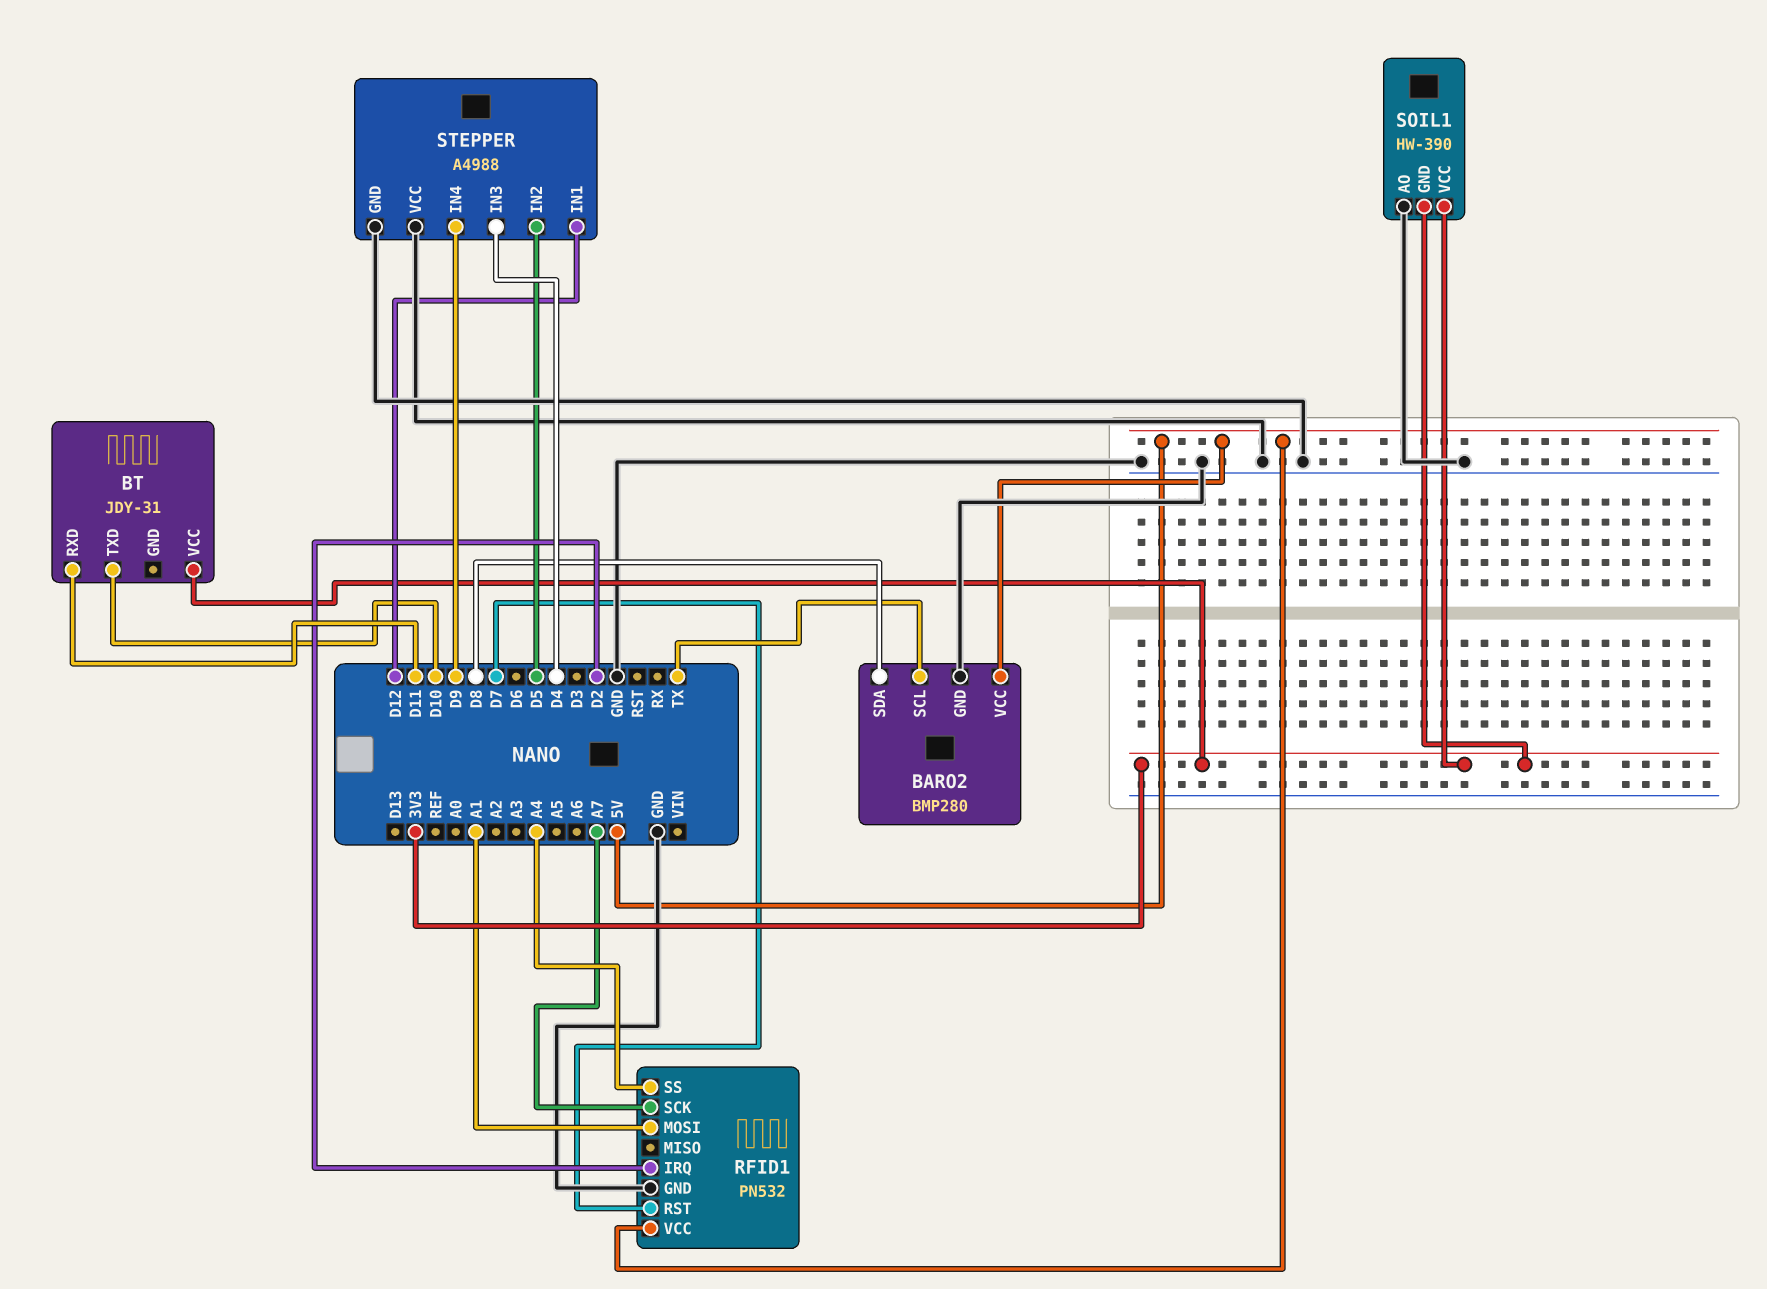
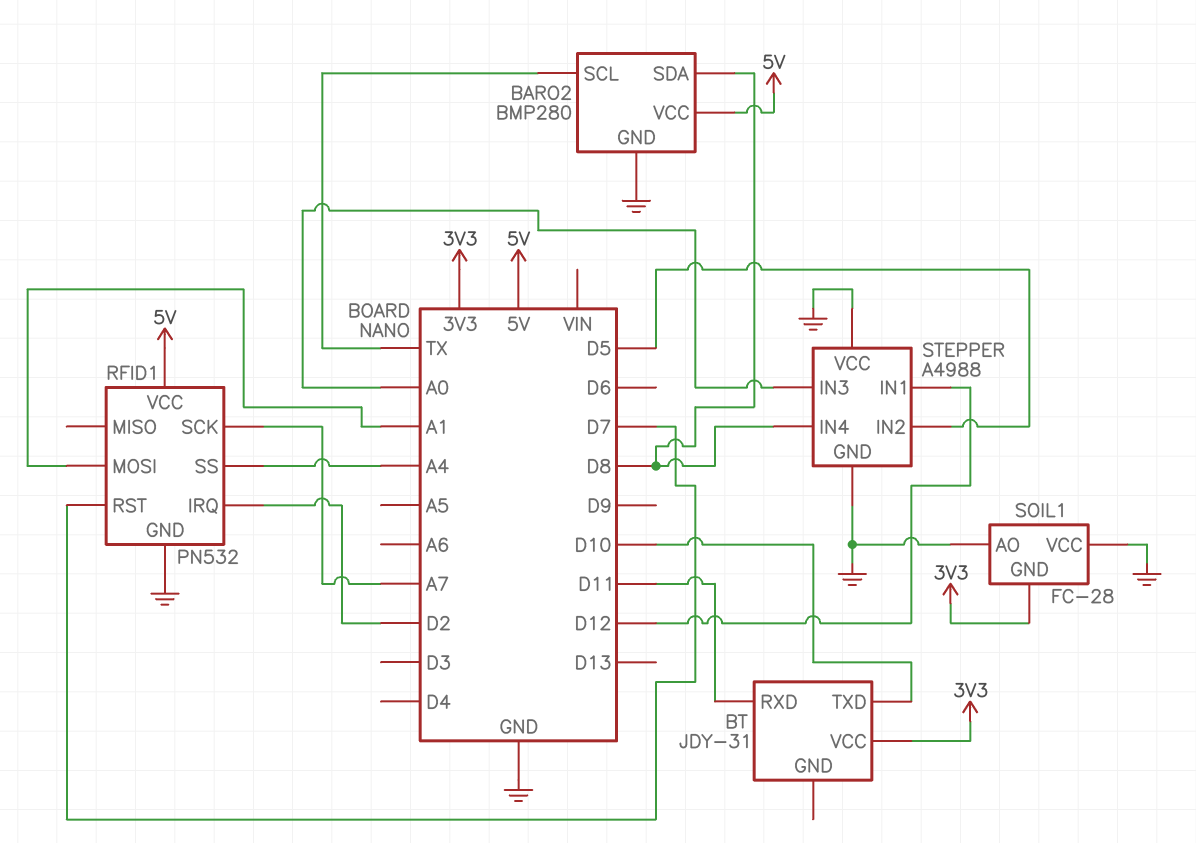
SOIL1: HW-390 -> FC-28
SOIL1 pin VCC: 3V3 -> GND
STEPPER pin IN3: D4 -> A0
STEPPER pin IN4: D9 -> D8

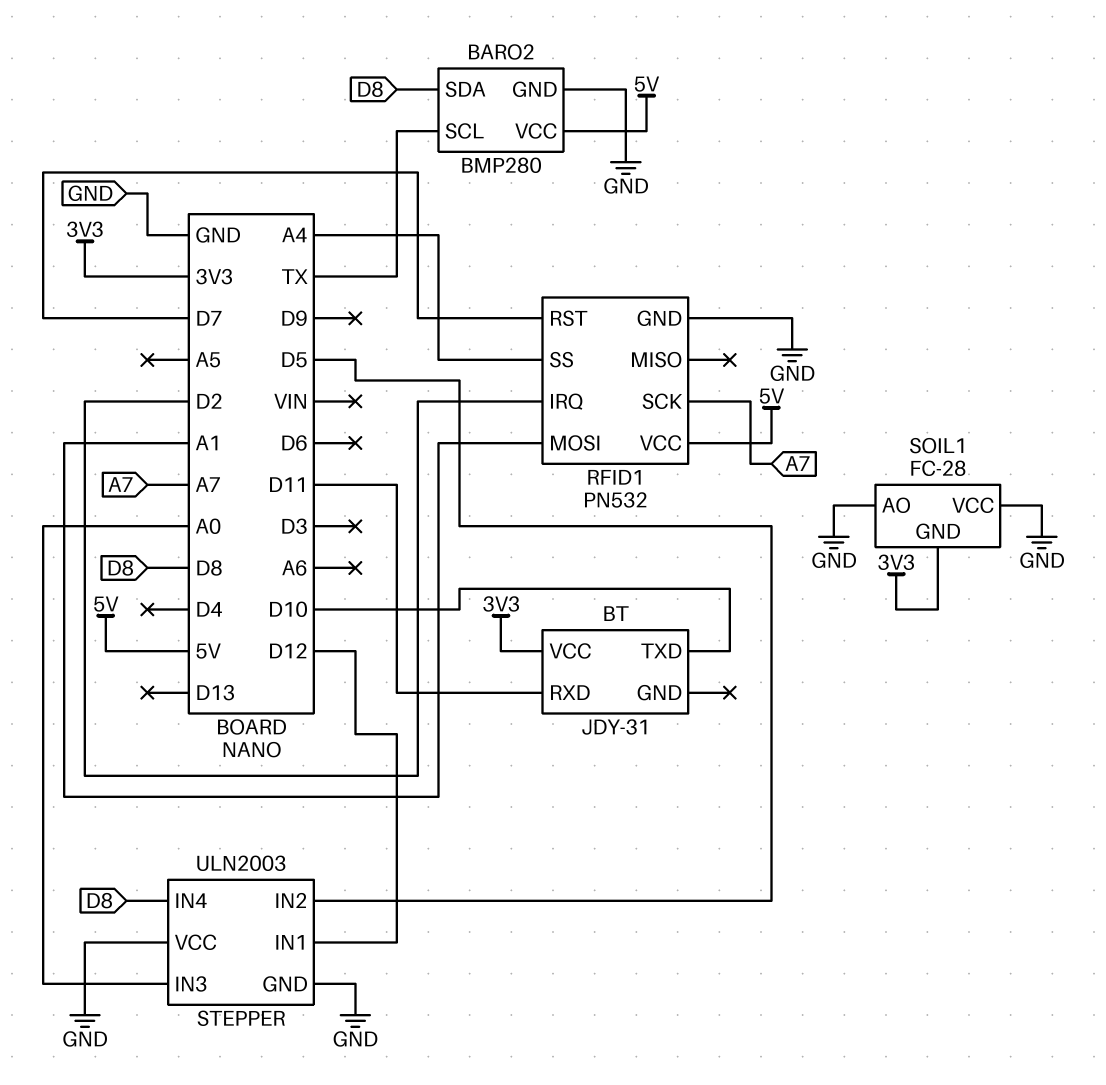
STEPPER: A4988 -> ULN2003

